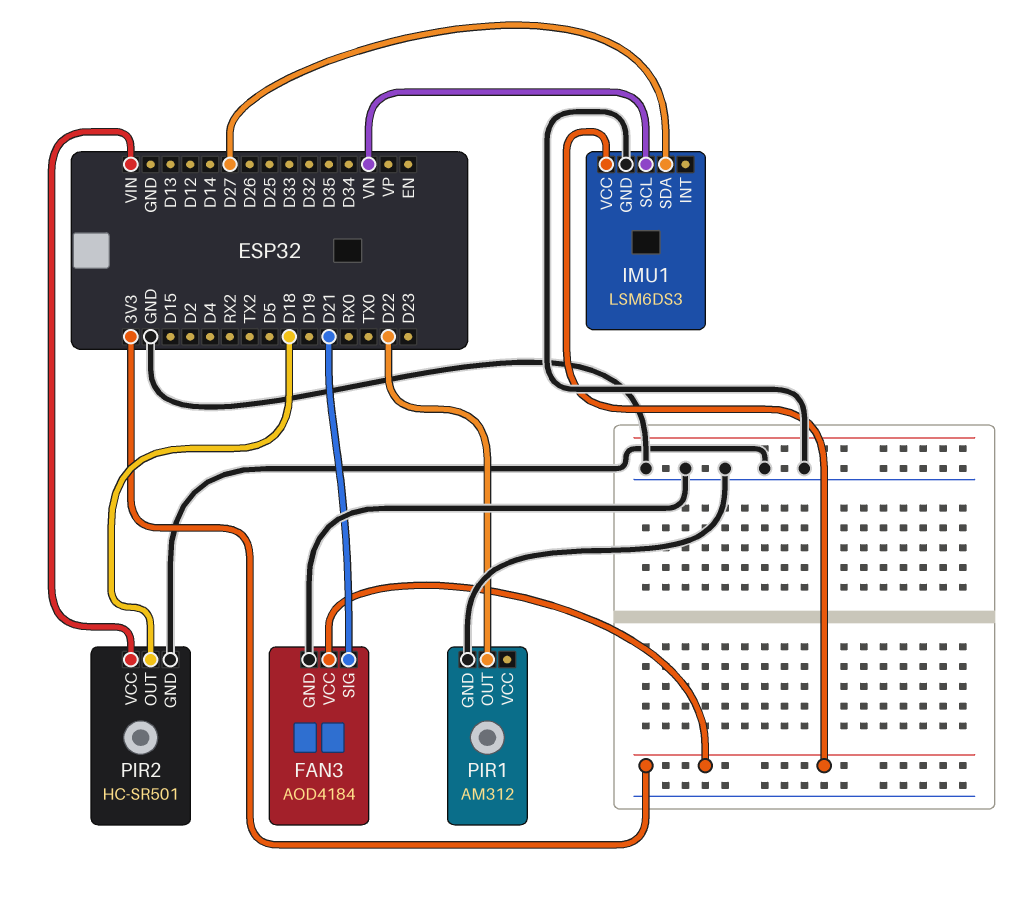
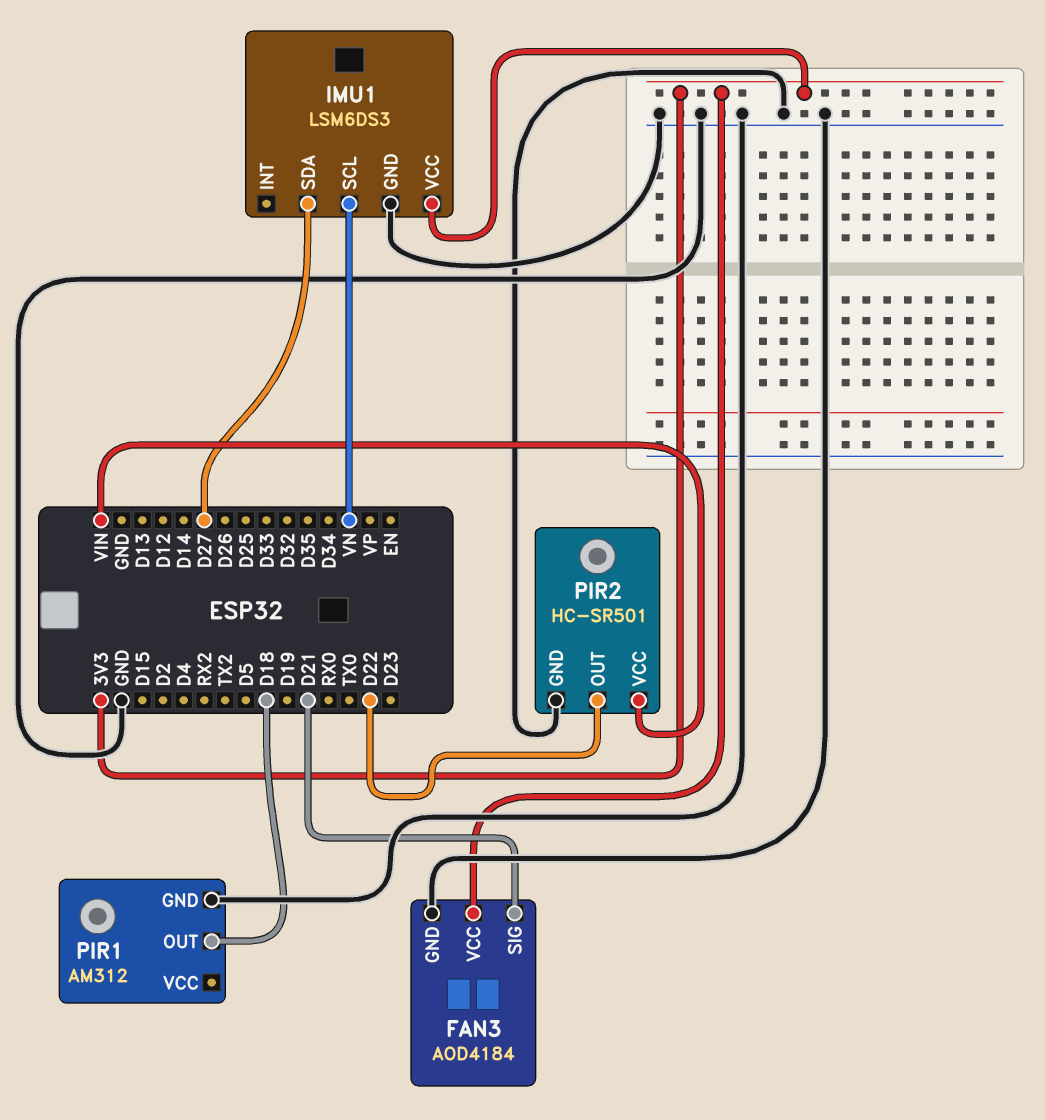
PIR1 pin OUT: D22 -> D18
PIR2 pin OUT: D18 -> D22

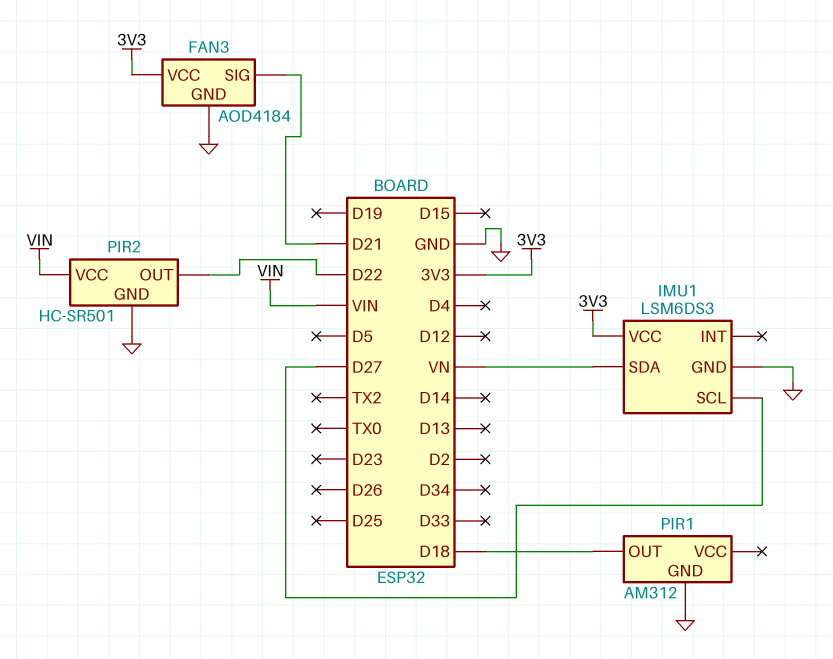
IMU1 pin SCL: VN -> D27
IMU1 pin SDA: D27 -> VN

